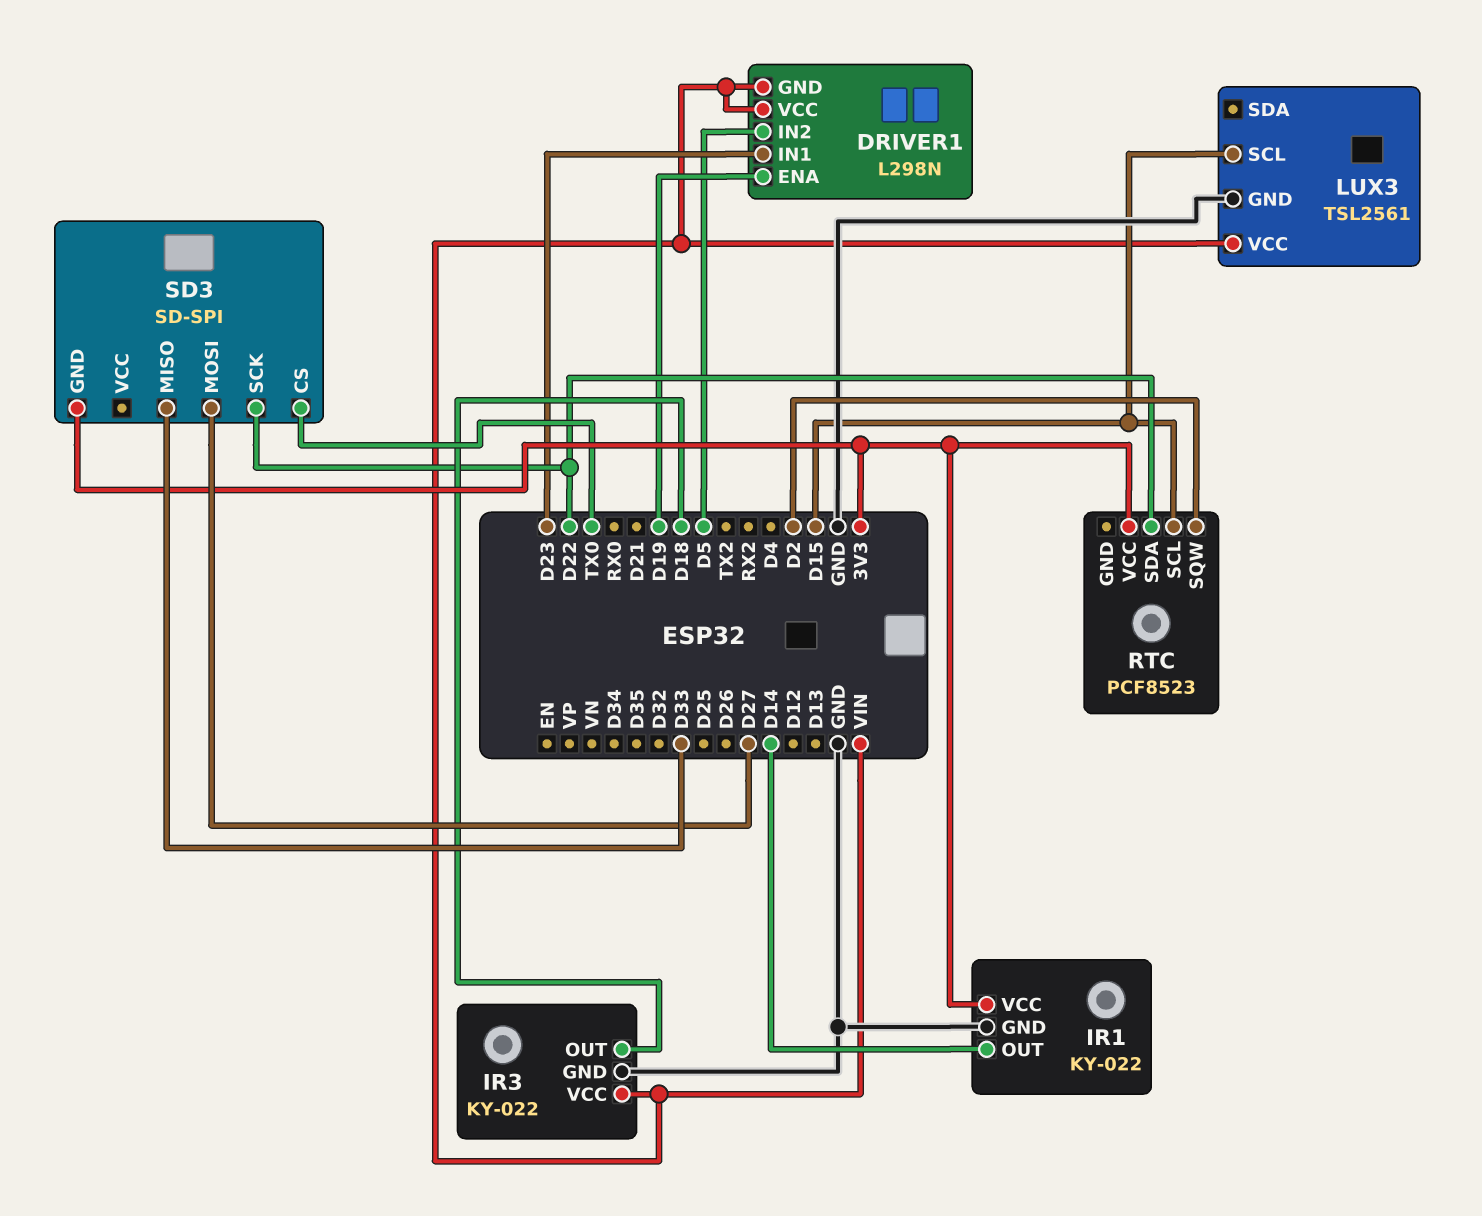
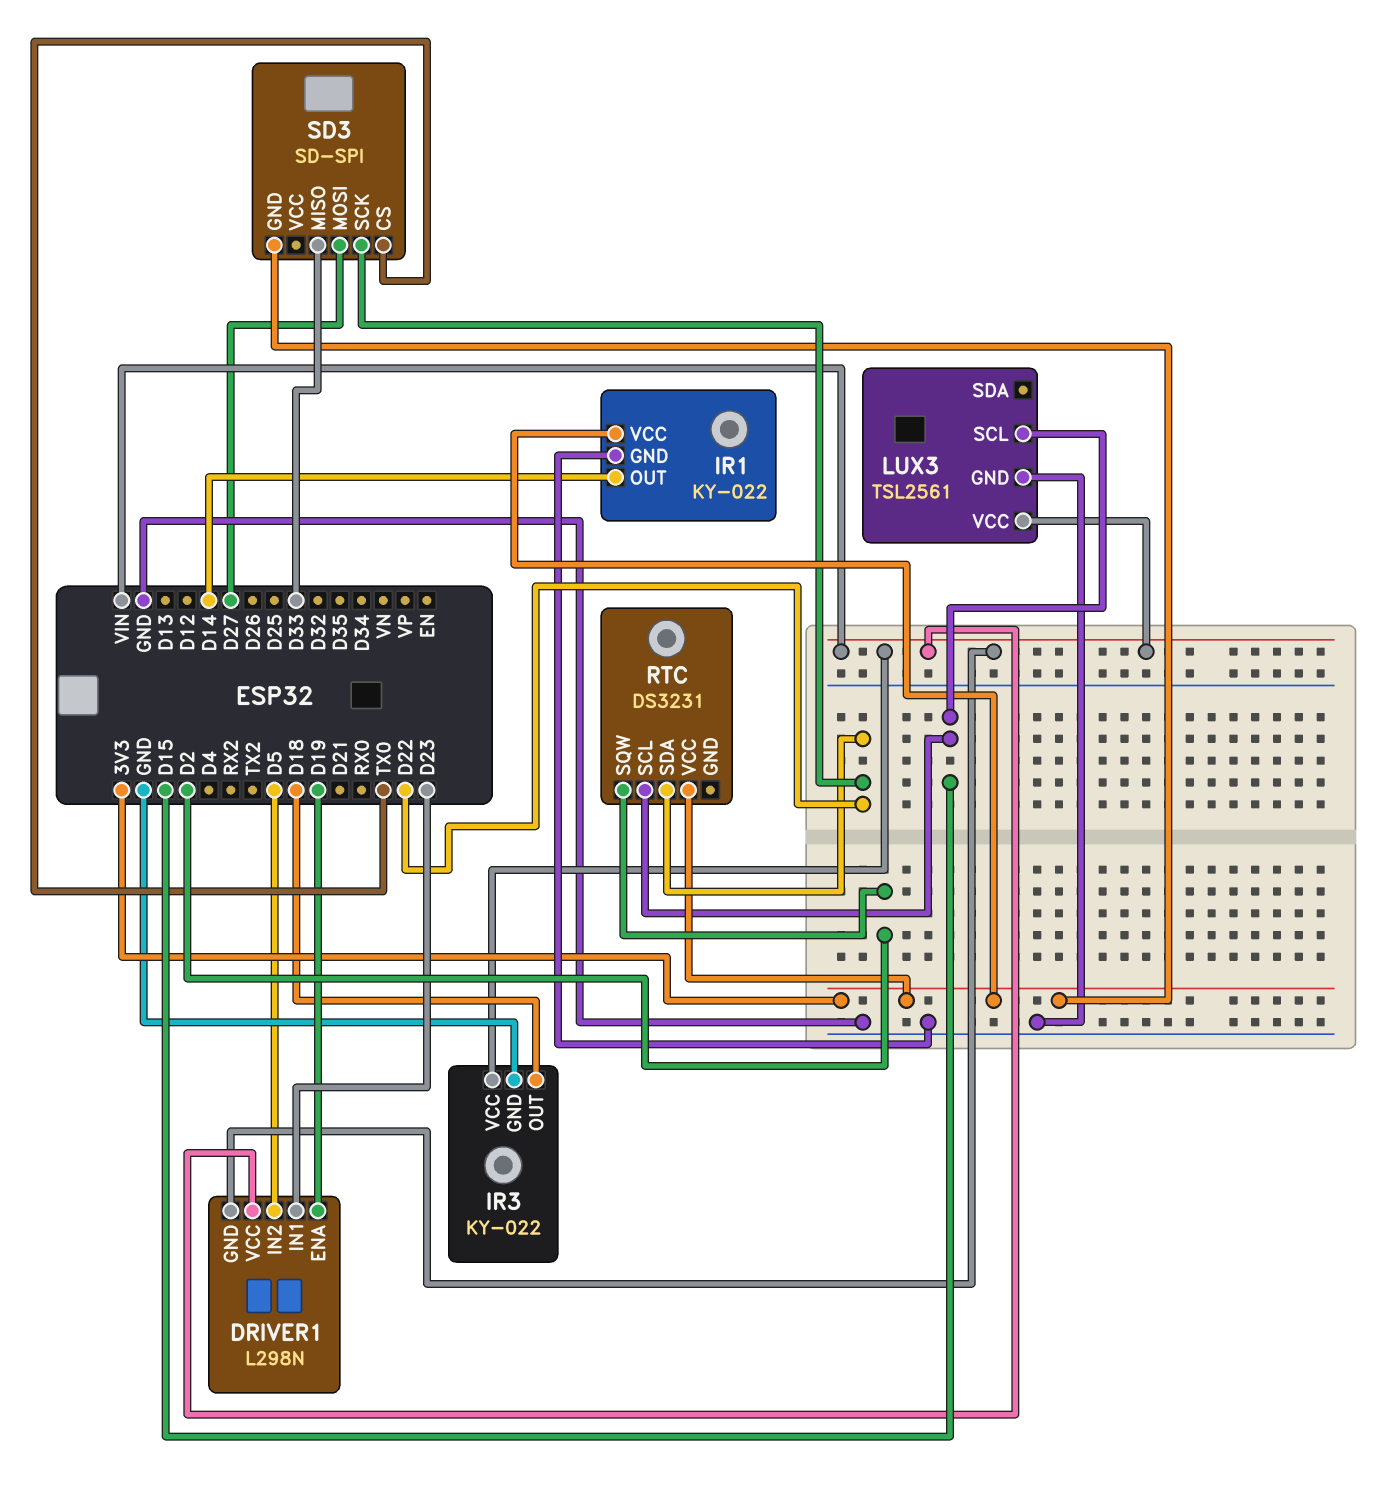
RTC: PCF8523 -> DS3231

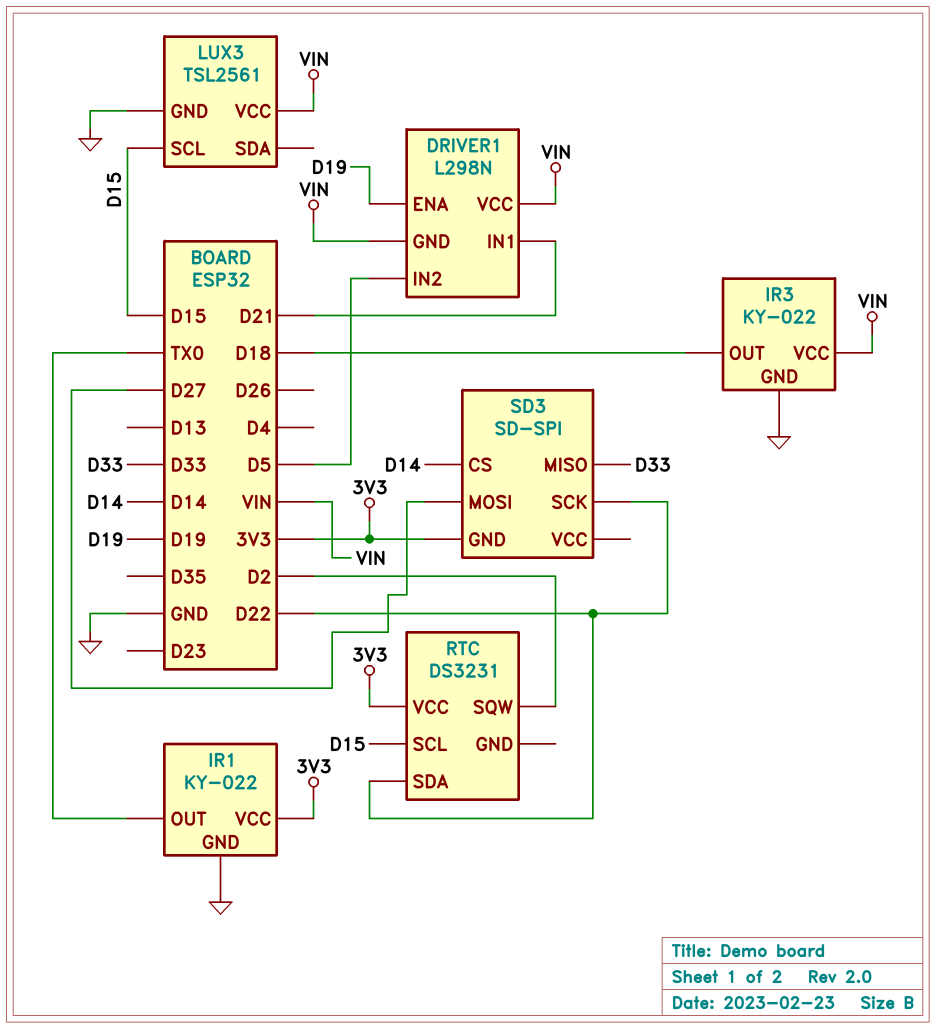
DRIVER1 pin IN1: D23 -> D21
IR1 pin OUT: D14 -> TX0
SD3 pin CS: TX0 -> D14

